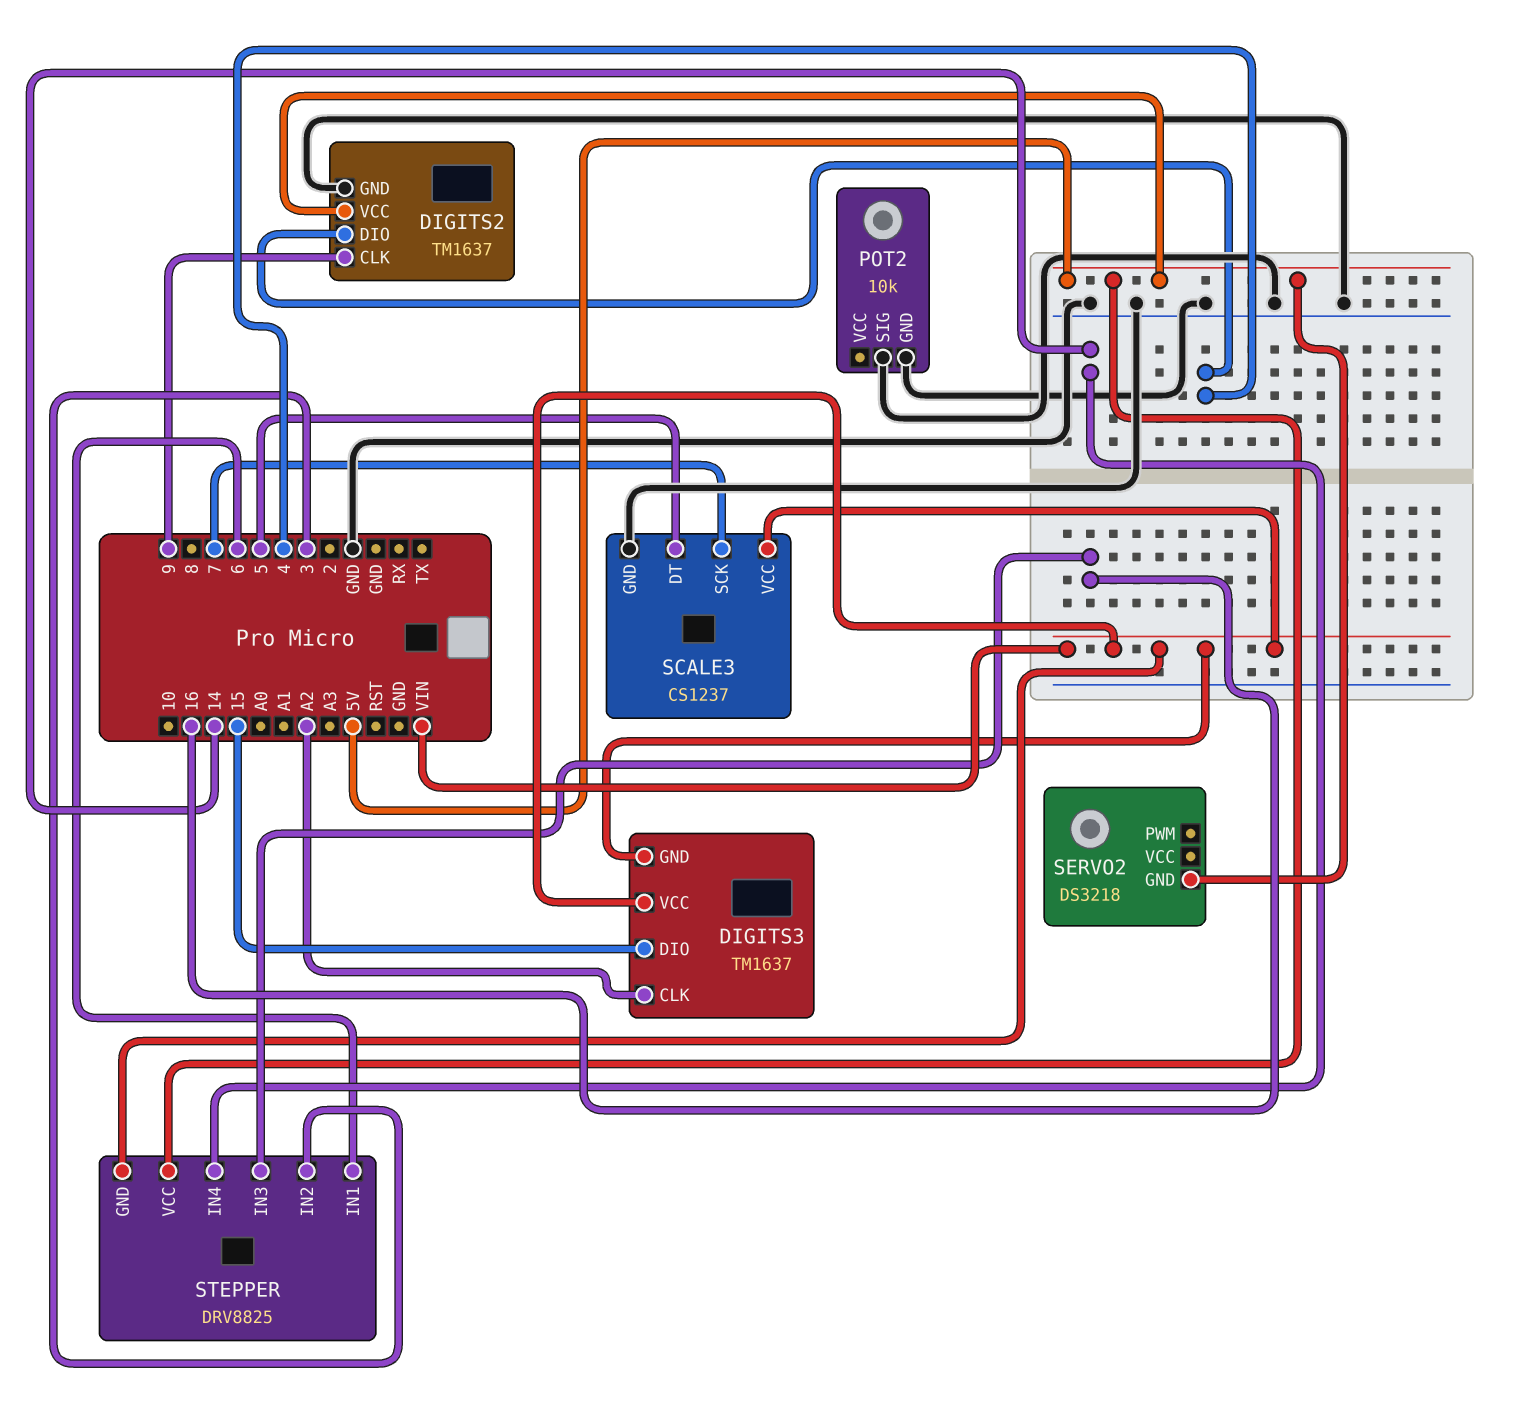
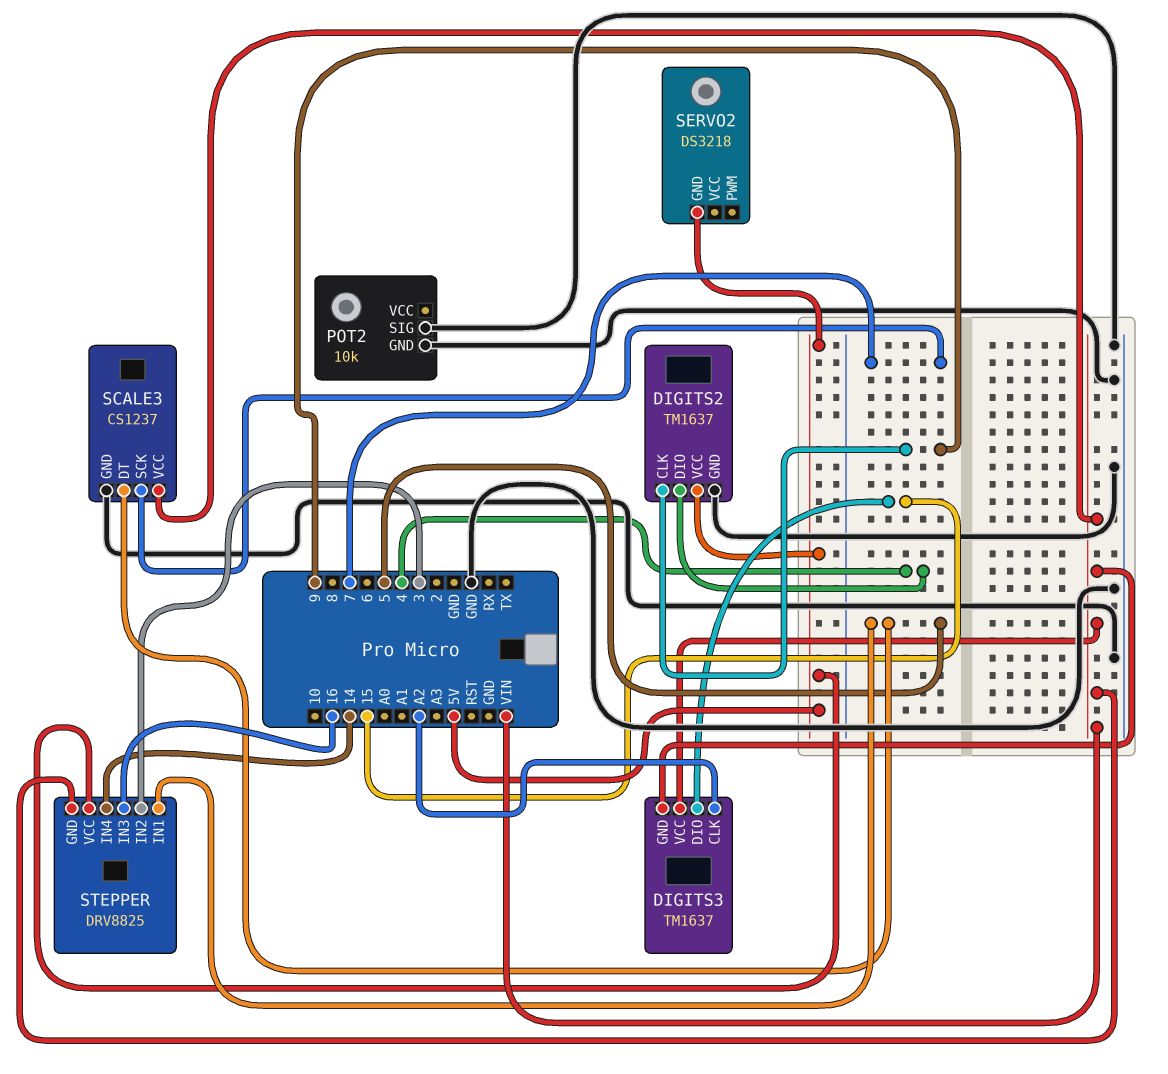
STEPPER pin IN1: 6 -> 5

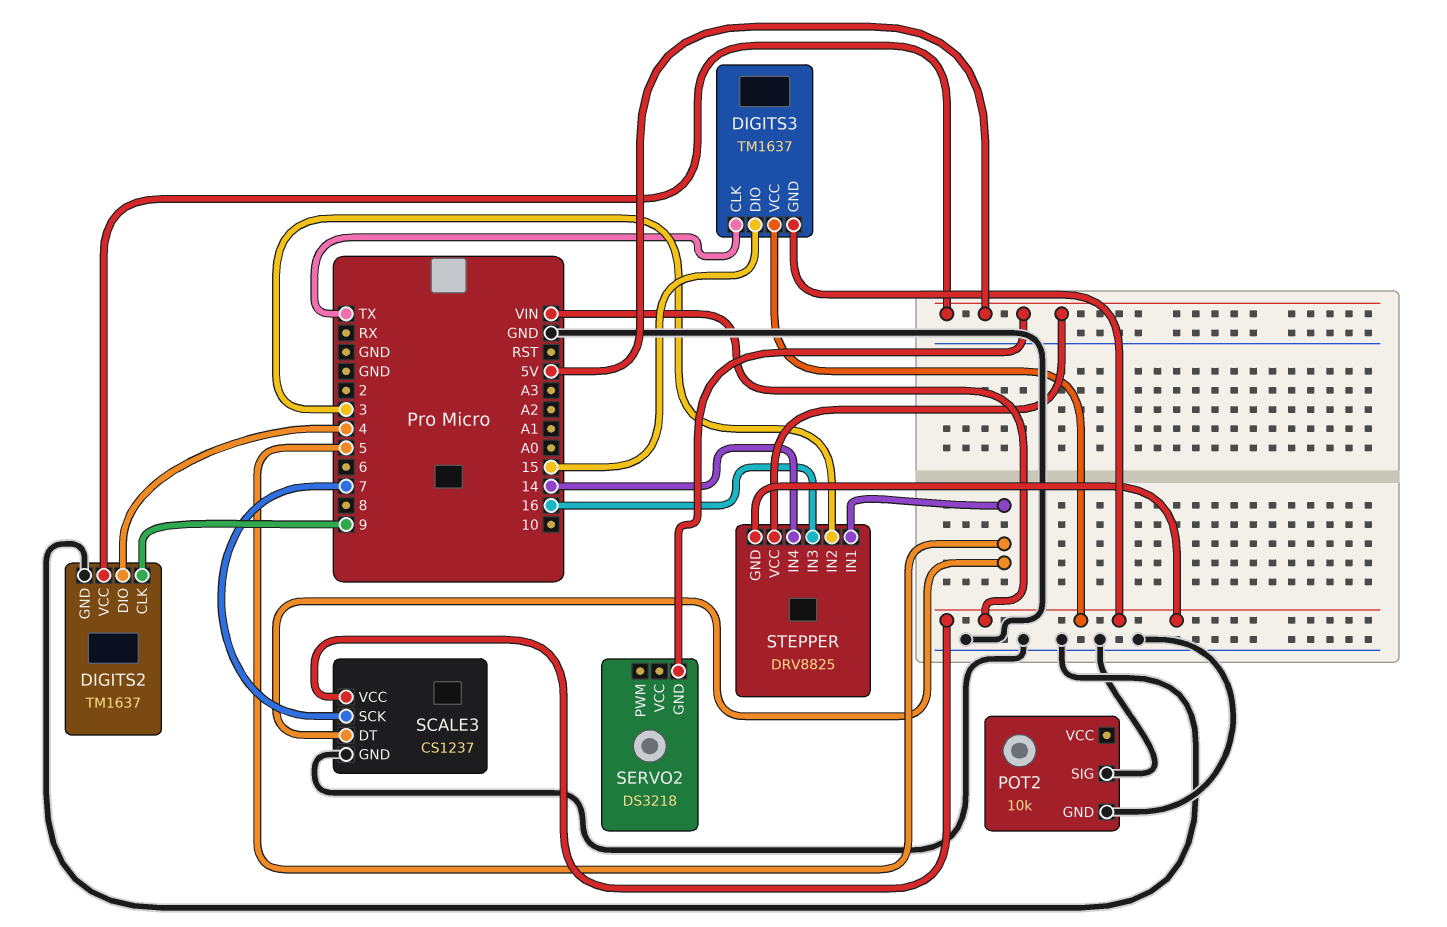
DIGITS3 pin CLK: A2 -> TX

